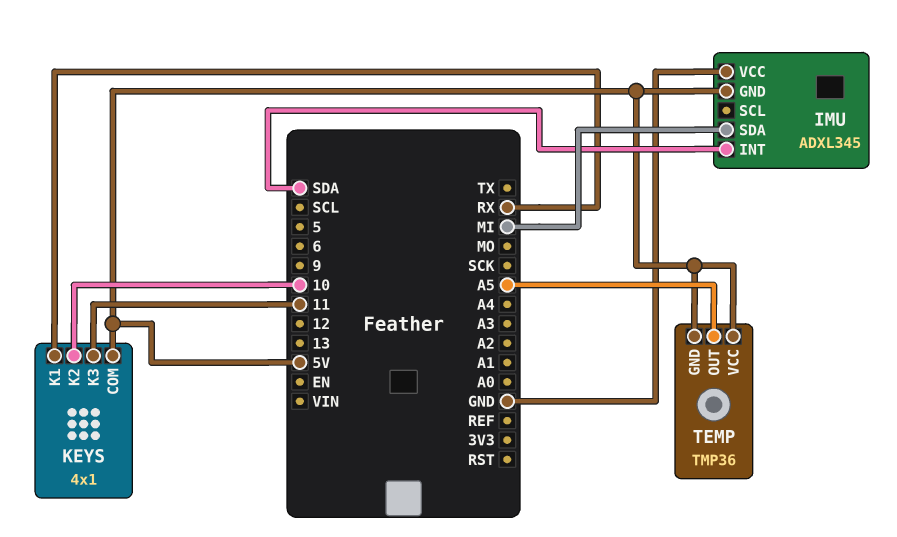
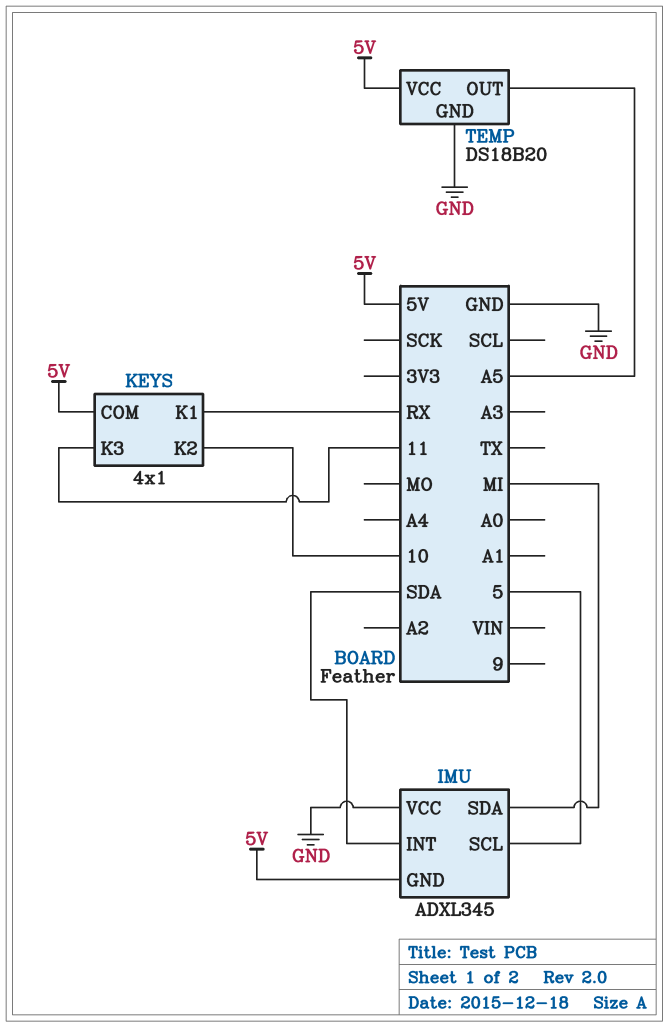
IMU pin SCL: none -> 5
TEMP: TMP36 -> DS18B20
TEMP pin GND: 5V -> GND

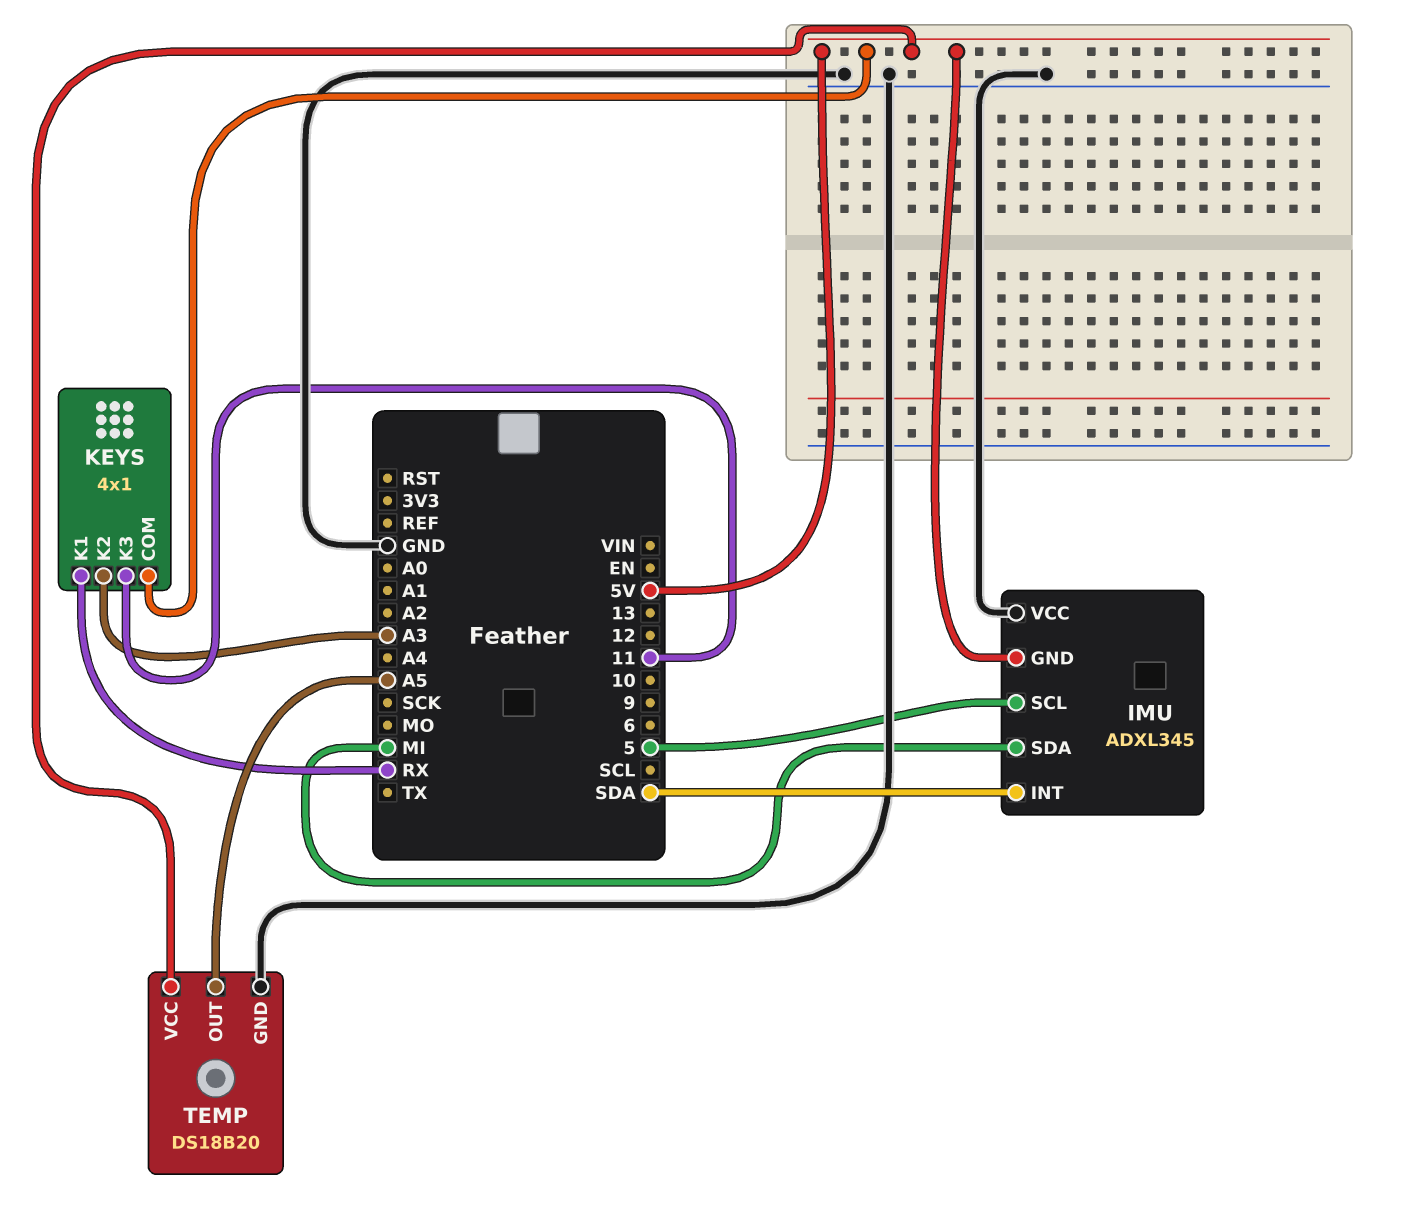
KEYS pin K2: 10 -> A3

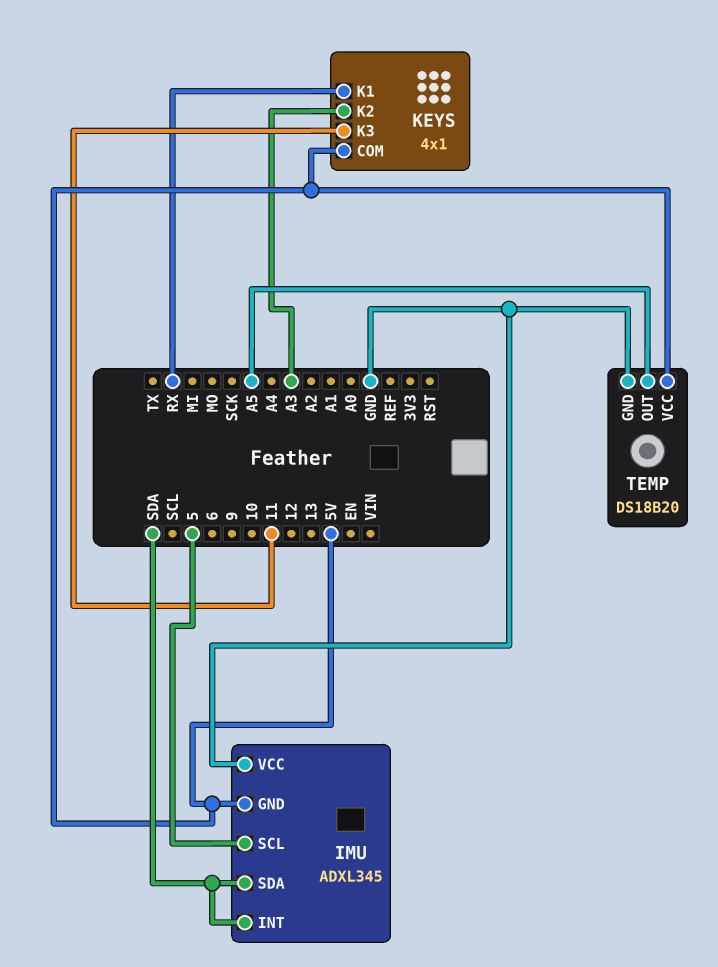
IMU pin SDA: MI -> SDA

